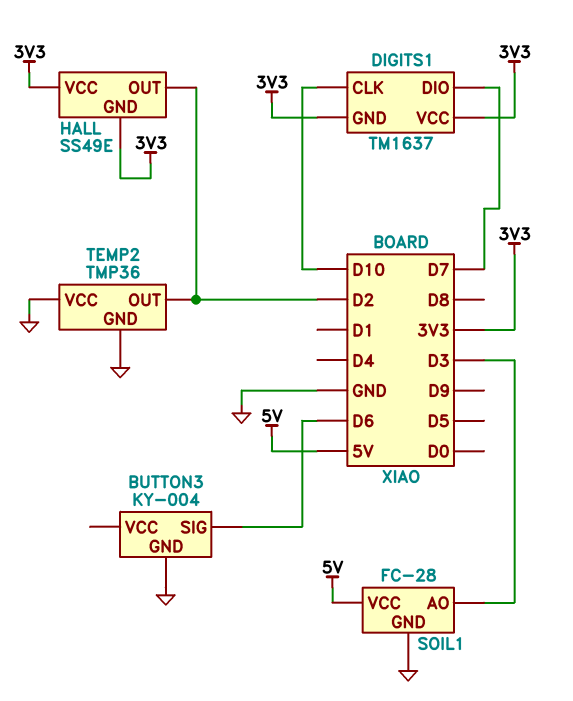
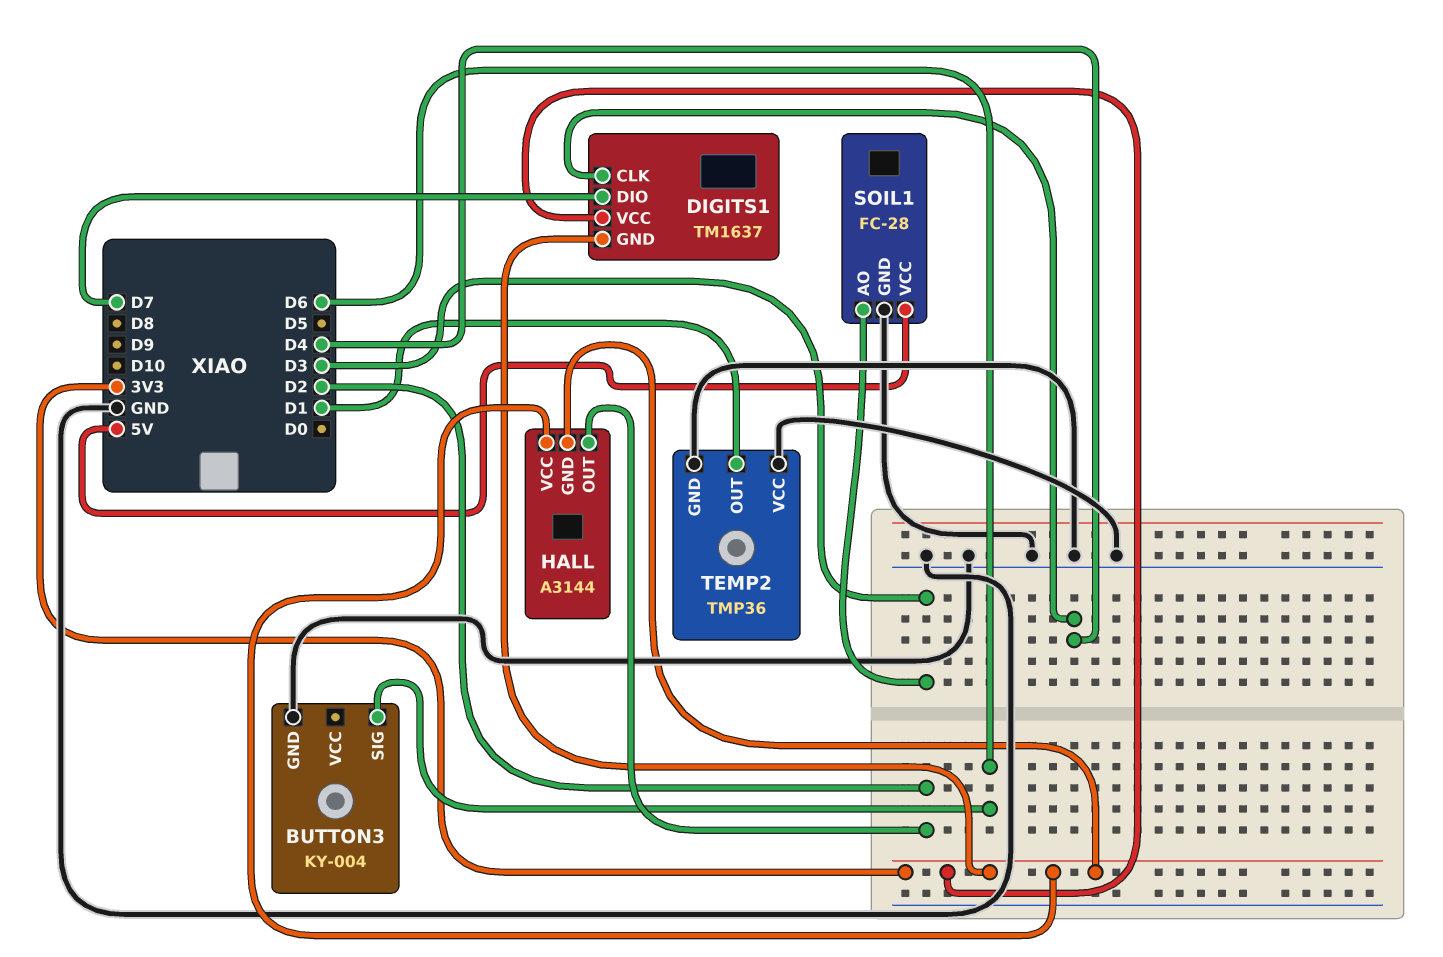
DIGITS1 pin CLK: D10 -> D4
HALL: SS49E -> A3144
TEMP2 pin OUT: D2 -> D1

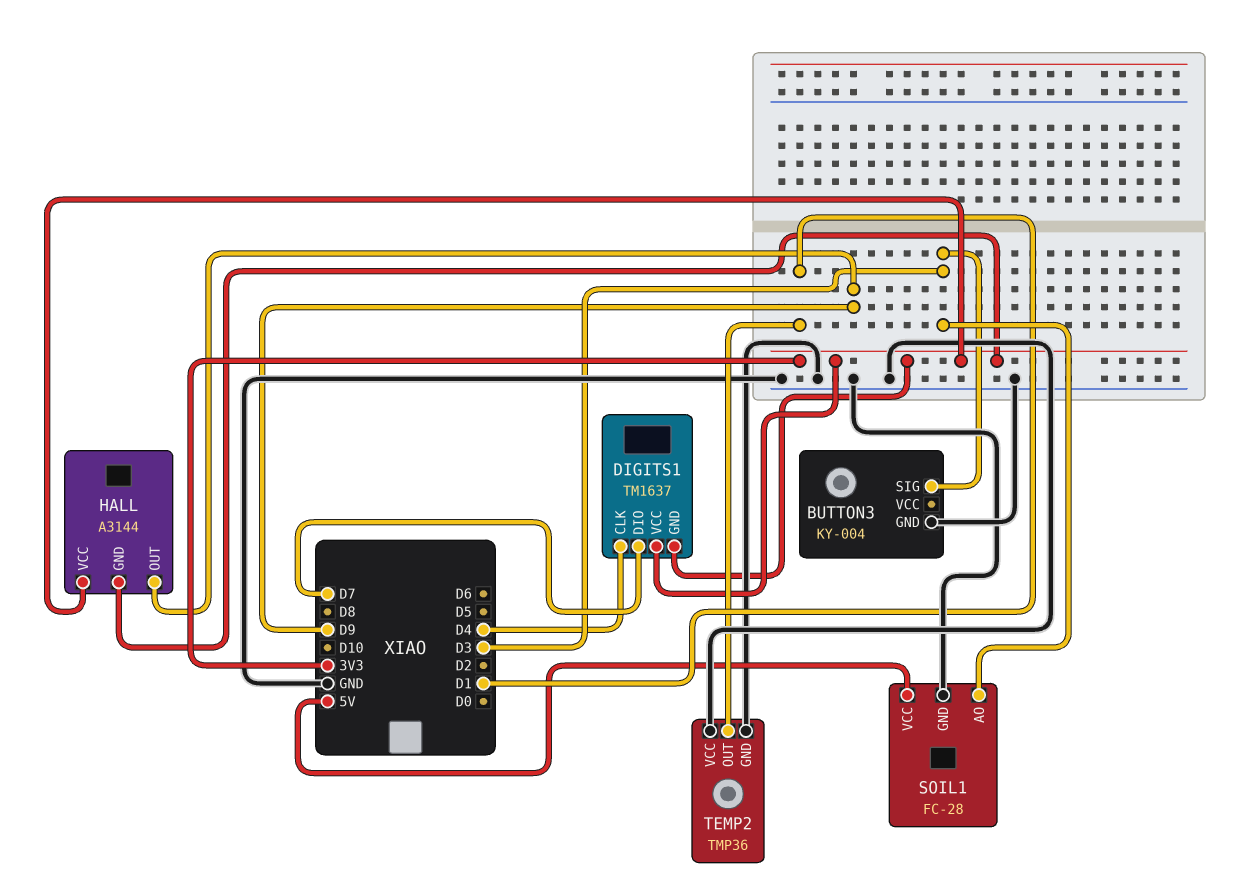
BUTTON3 pin SIG: D6 -> D3
HALL pin OUT: D2 -> D9

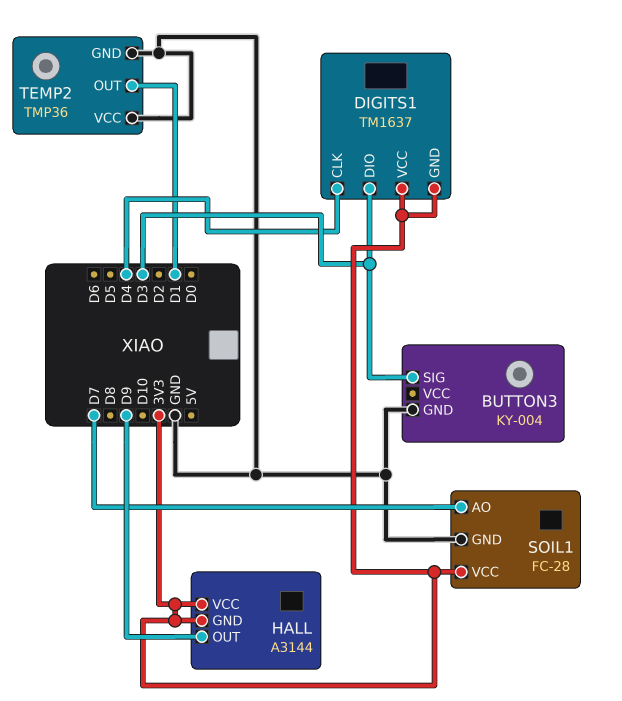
DIGITS1 pin DIO: D7 -> D3
SOIL1 pin AO: D3 -> D7
SOIL1 pin VCC: 5V -> 3V3

